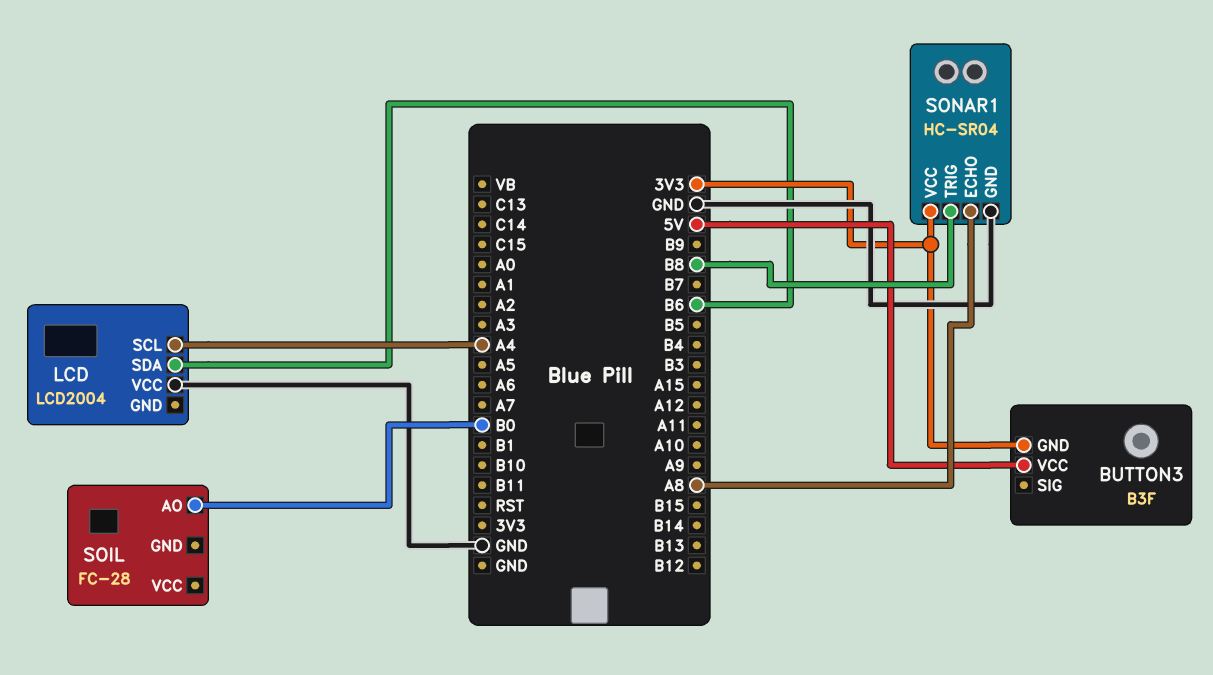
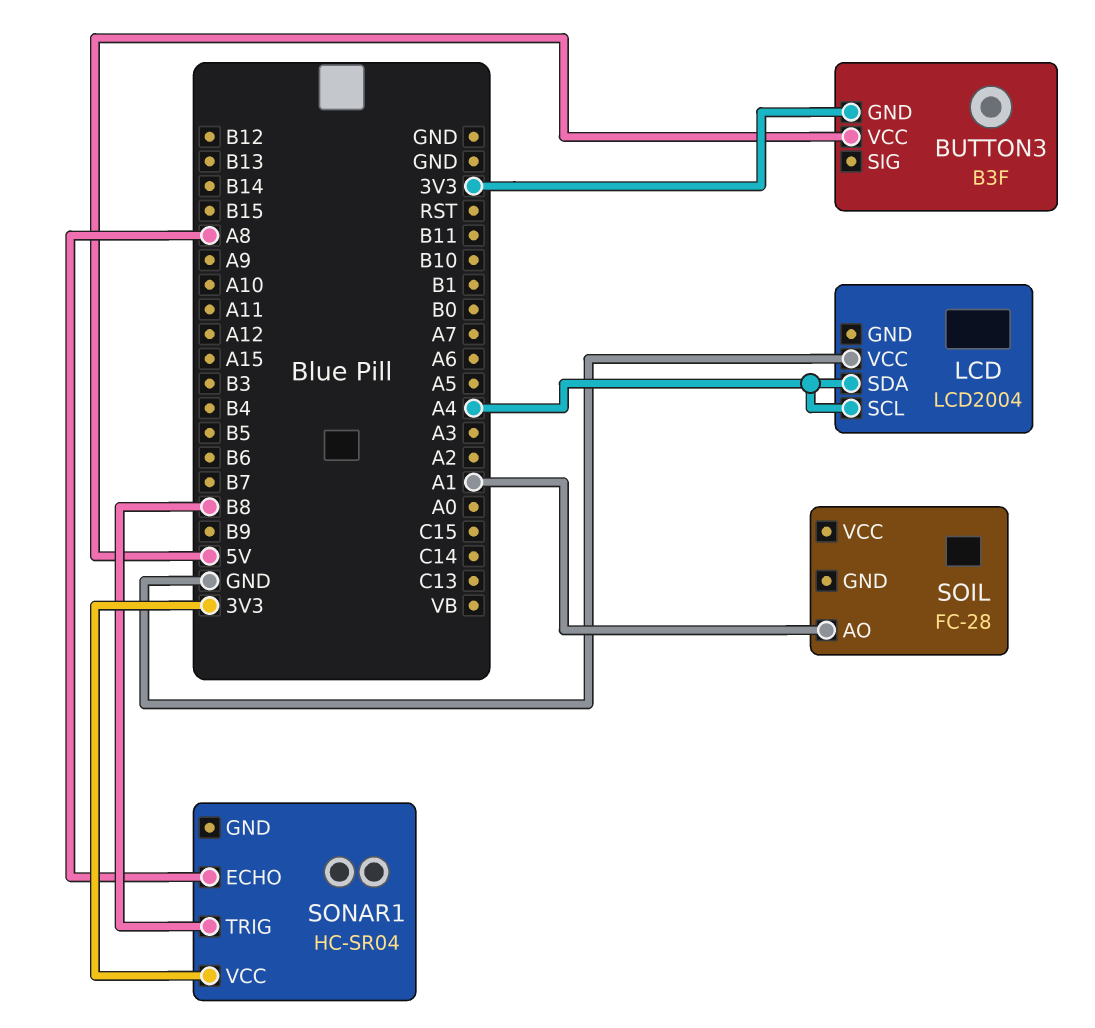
LCD pin SDA: B6 -> A4
SOIL pin AO: B0 -> A1
SONAR1 pin GND: GND -> none

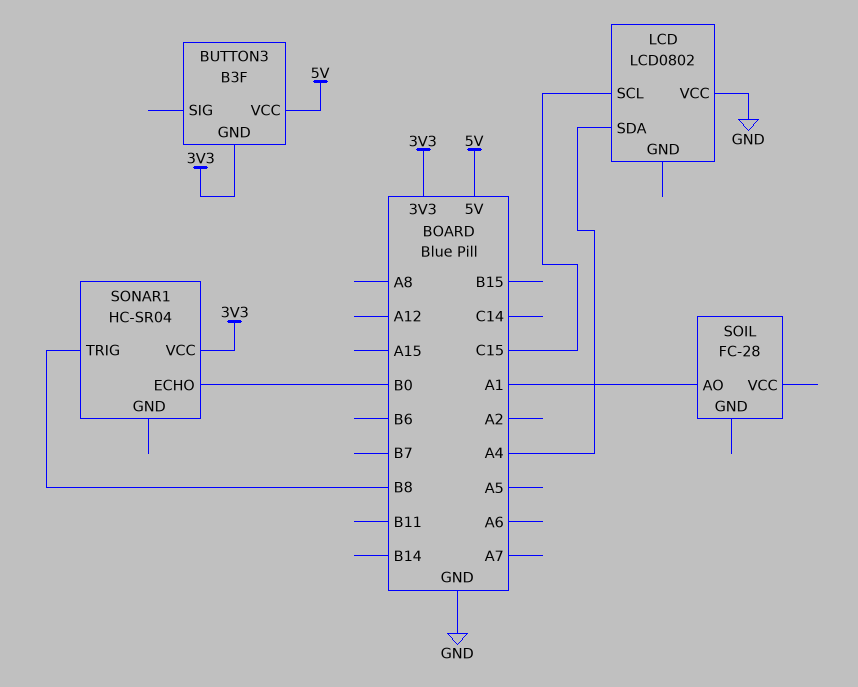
LCD: LCD2004 -> LCD0802
LCD pin SCL: A4 -> C15
SONAR1 pin ECHO: A8 -> B0

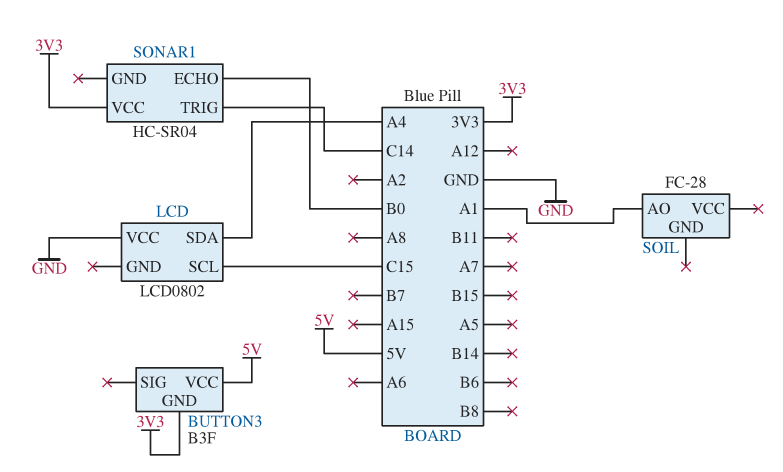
SONAR1 pin TRIG: B8 -> C14

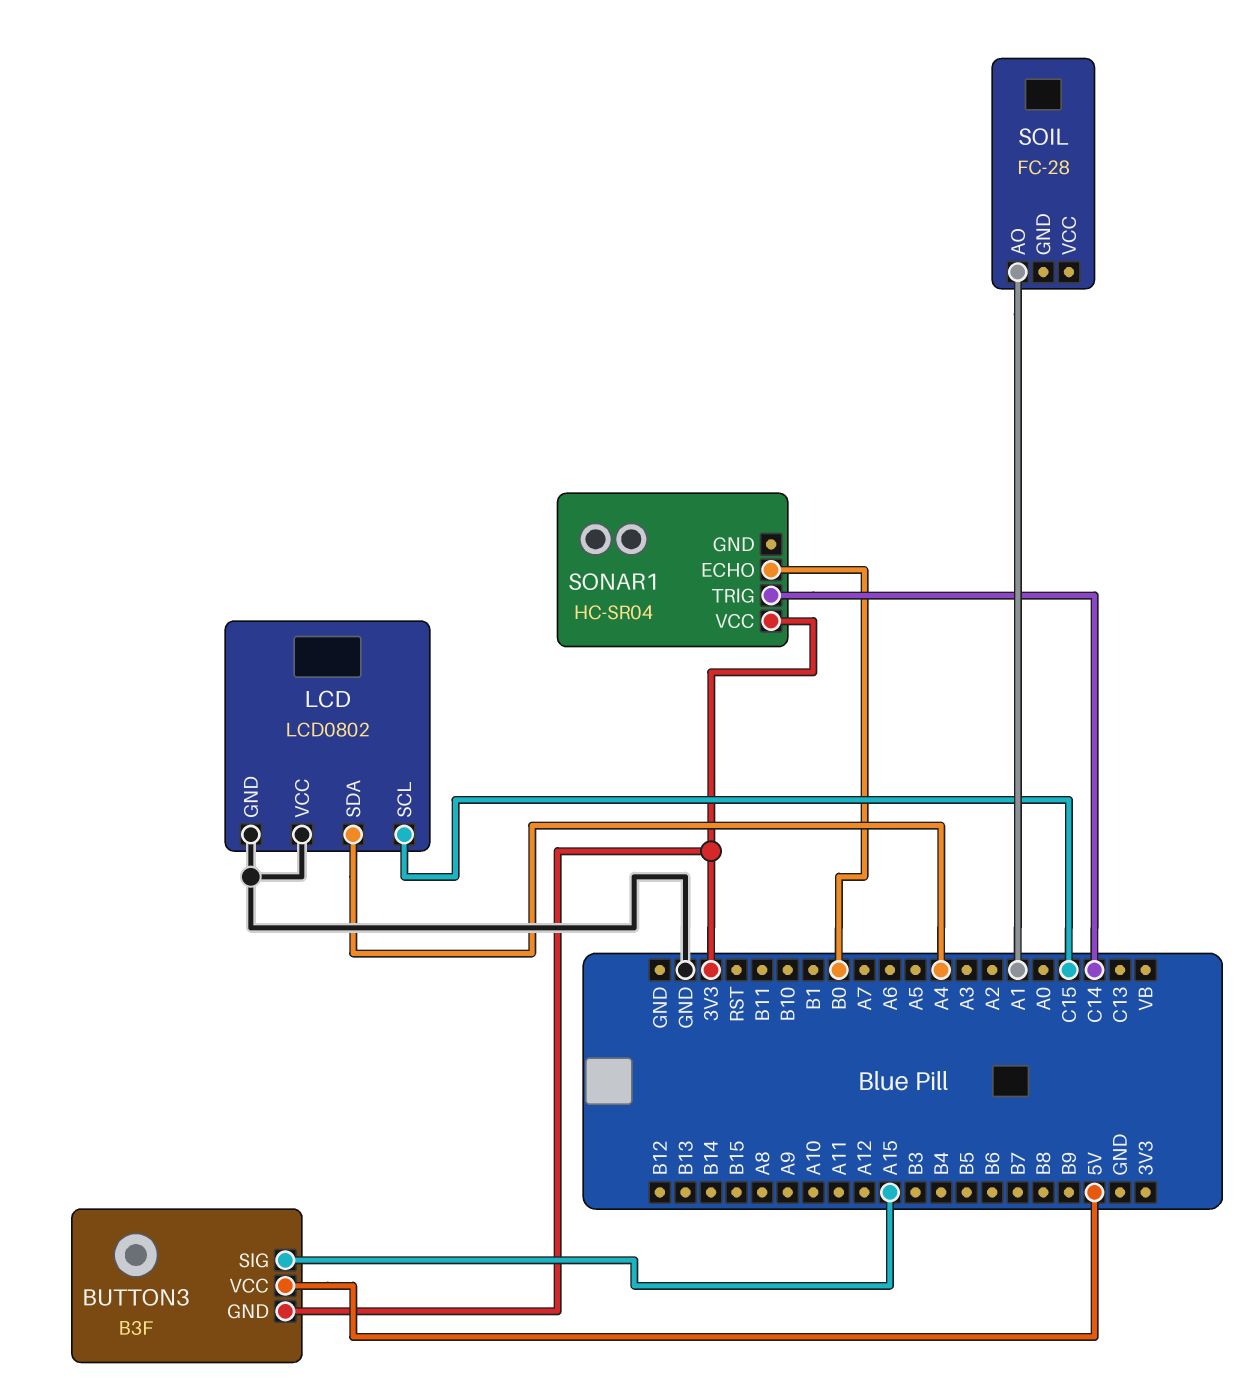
BUTTON3 pin SIG: none -> A15
LCD pin GND: none -> GND

